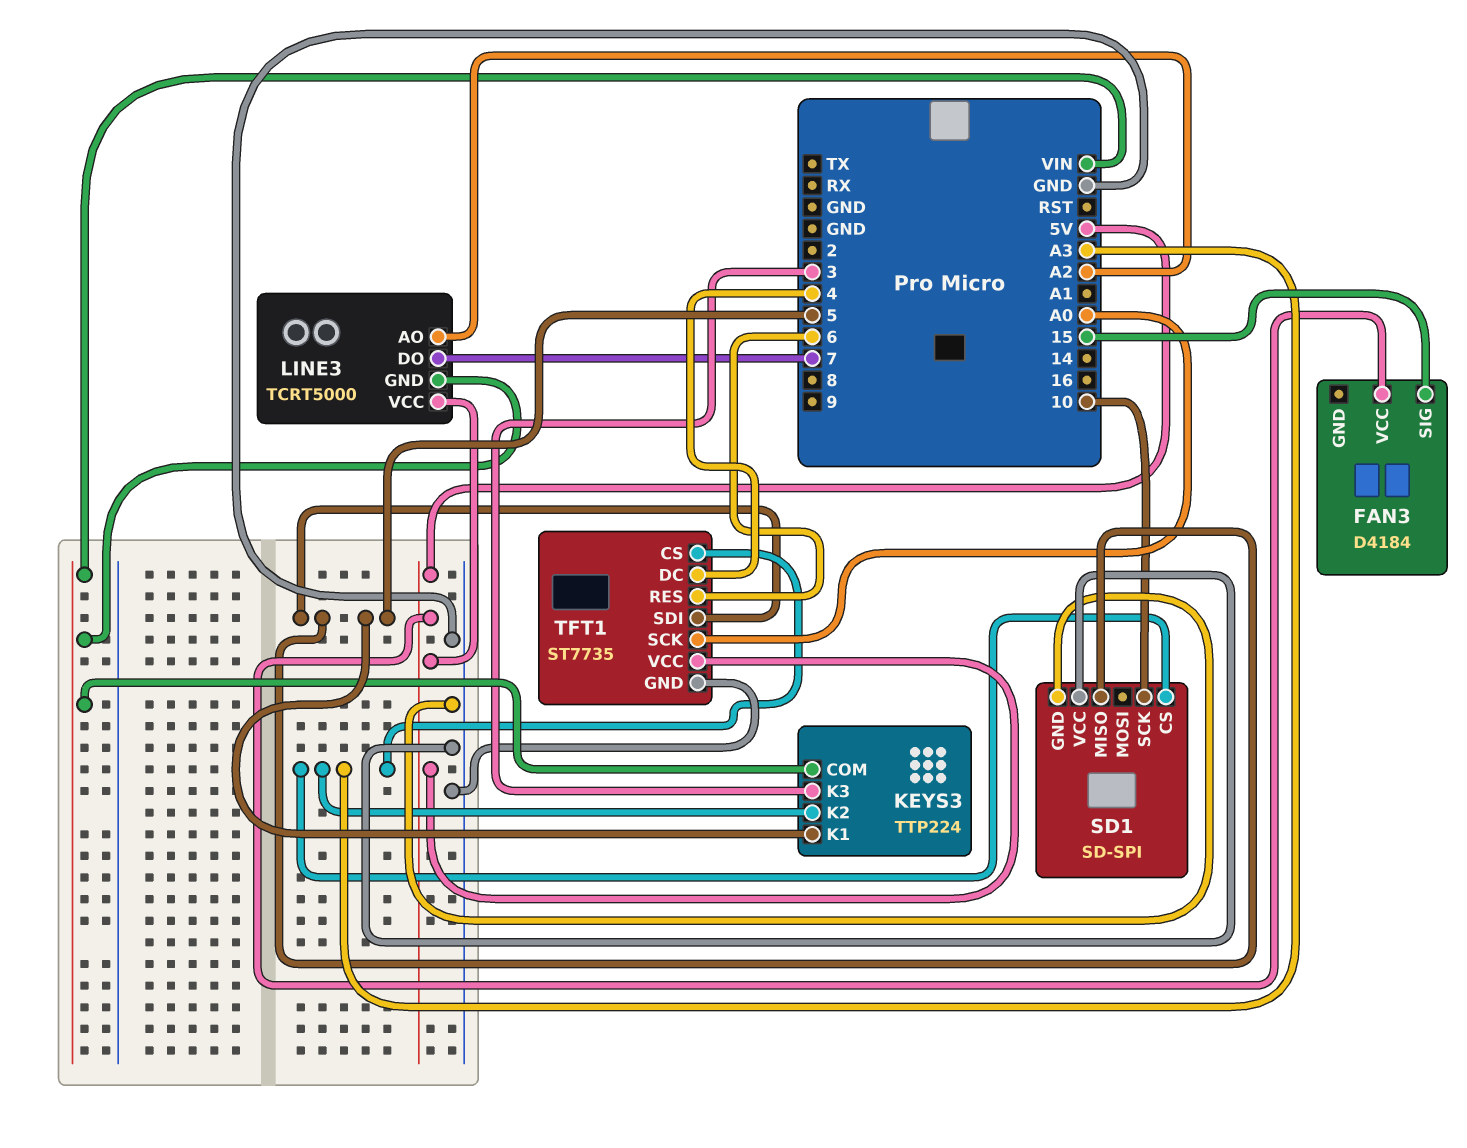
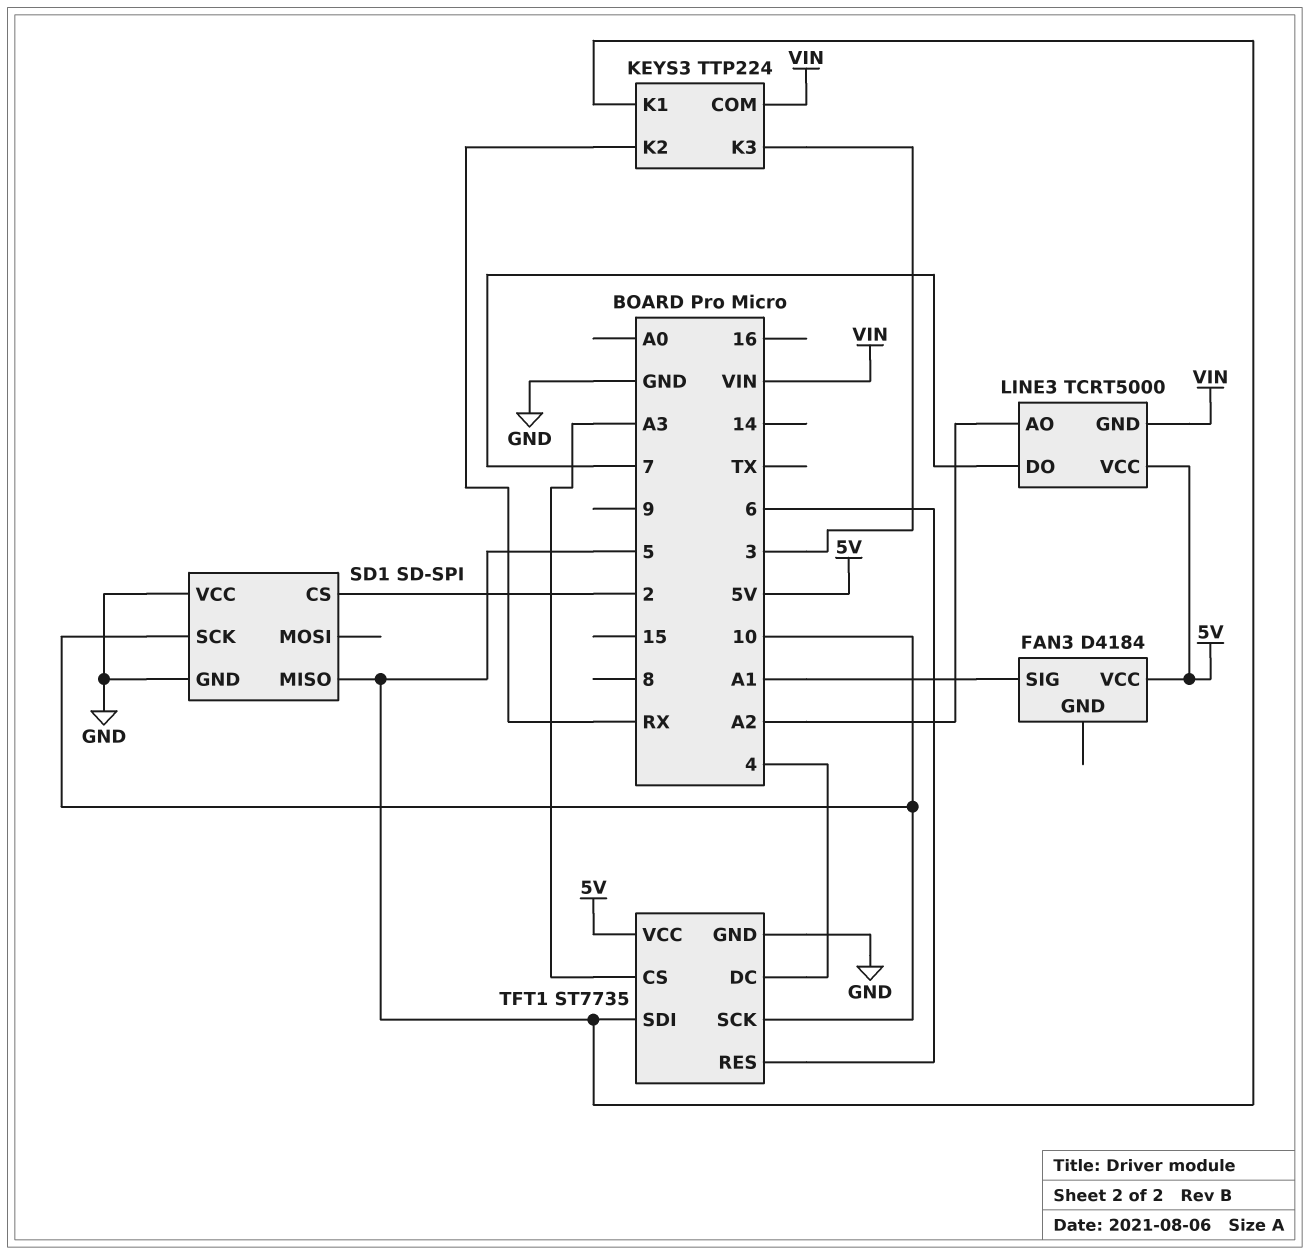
FAN3 pin SIG: 15 -> A1
KEYS3 pin K2: A3 -> RX
SD1 pin CS: A3 -> 2
TFT1 pin SCK: A0 -> 10

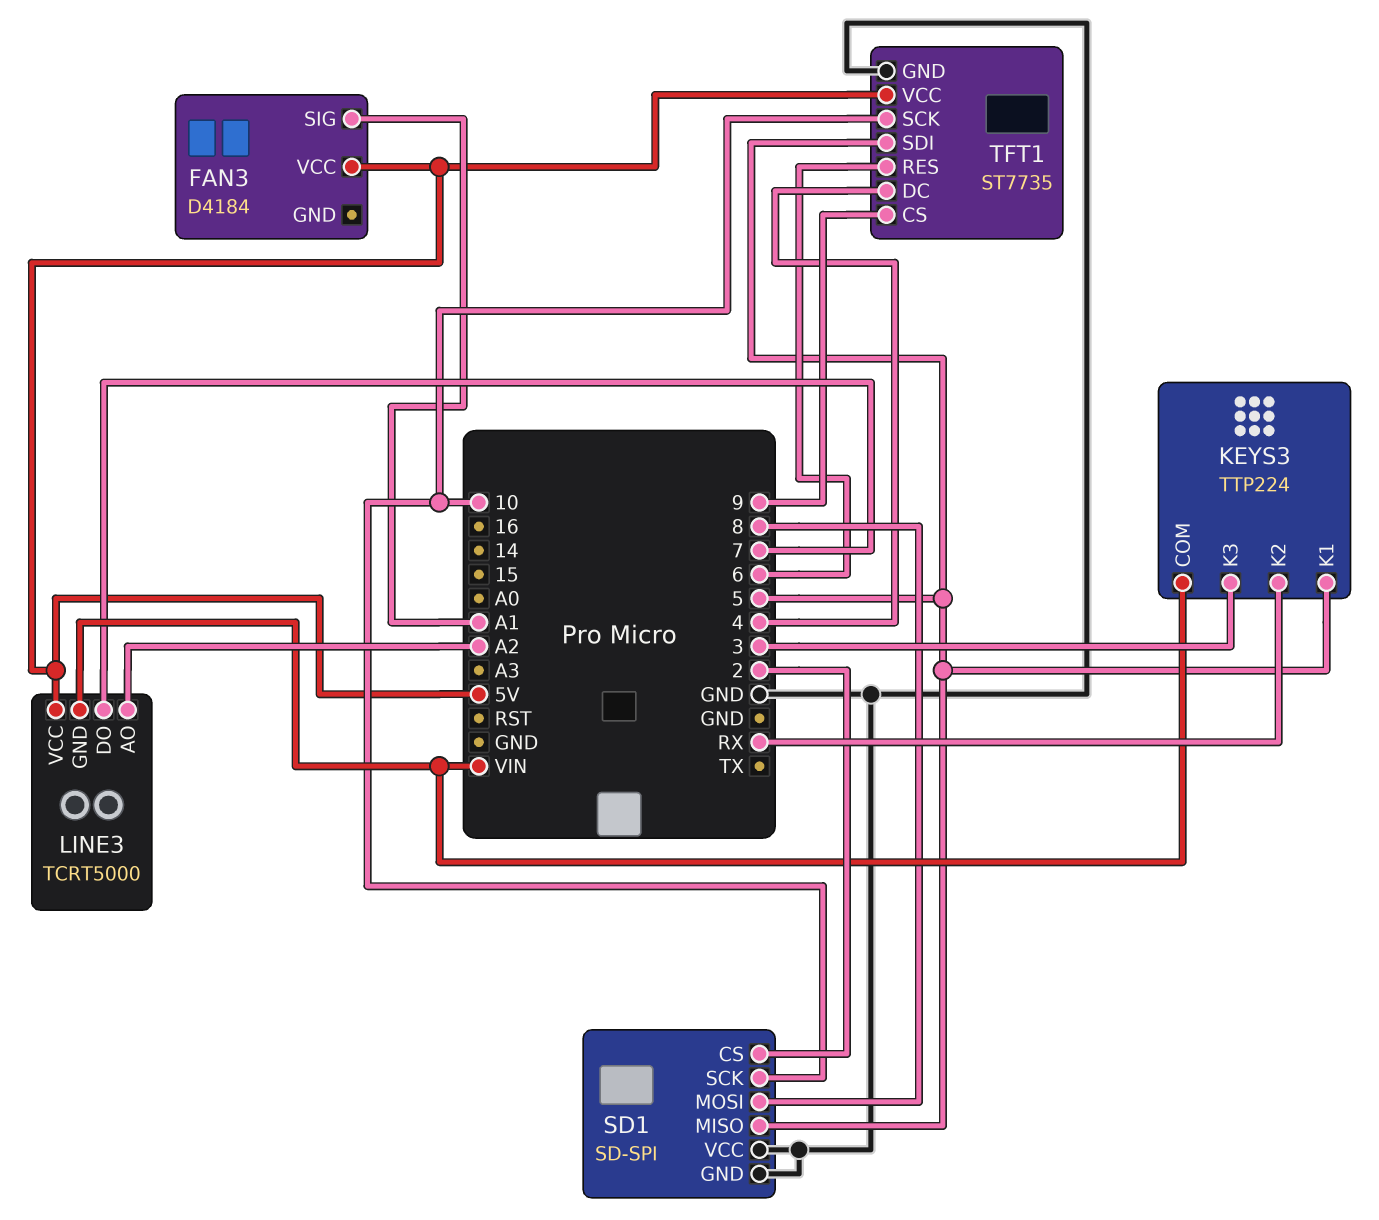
SD1 pin MOSI: none -> 8
TFT1 pin CS: A3 -> 9

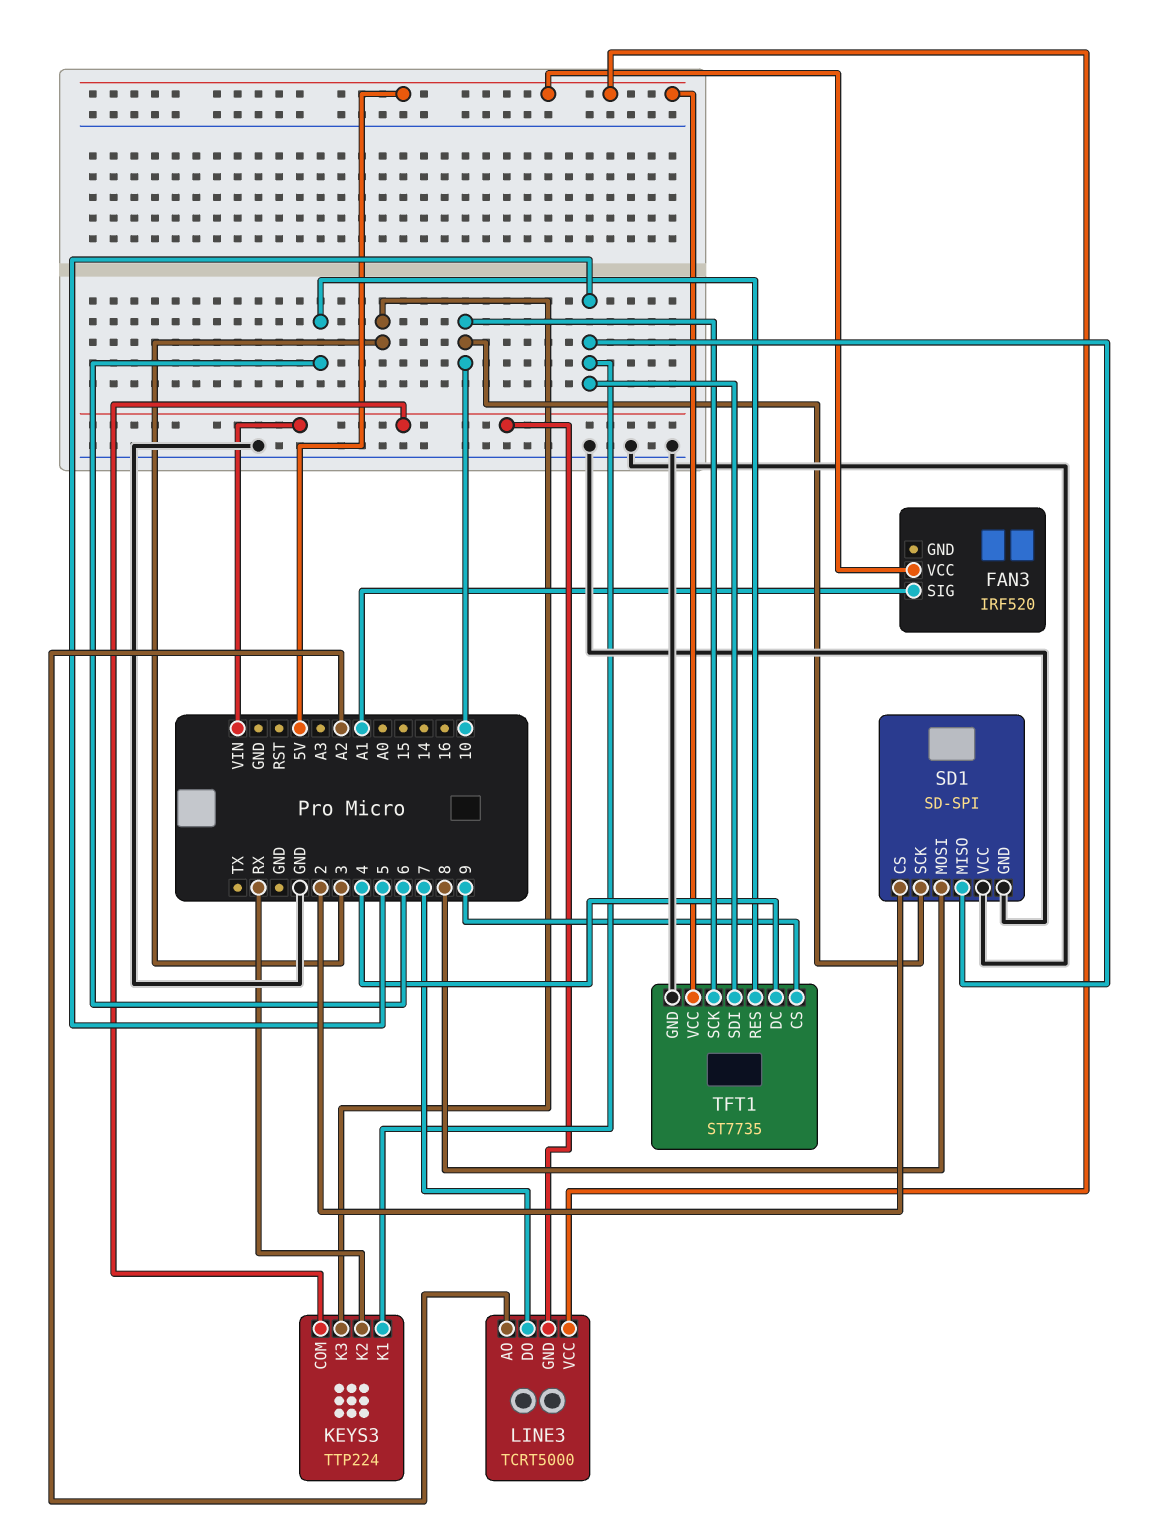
FAN3: D4184 -> IRF520

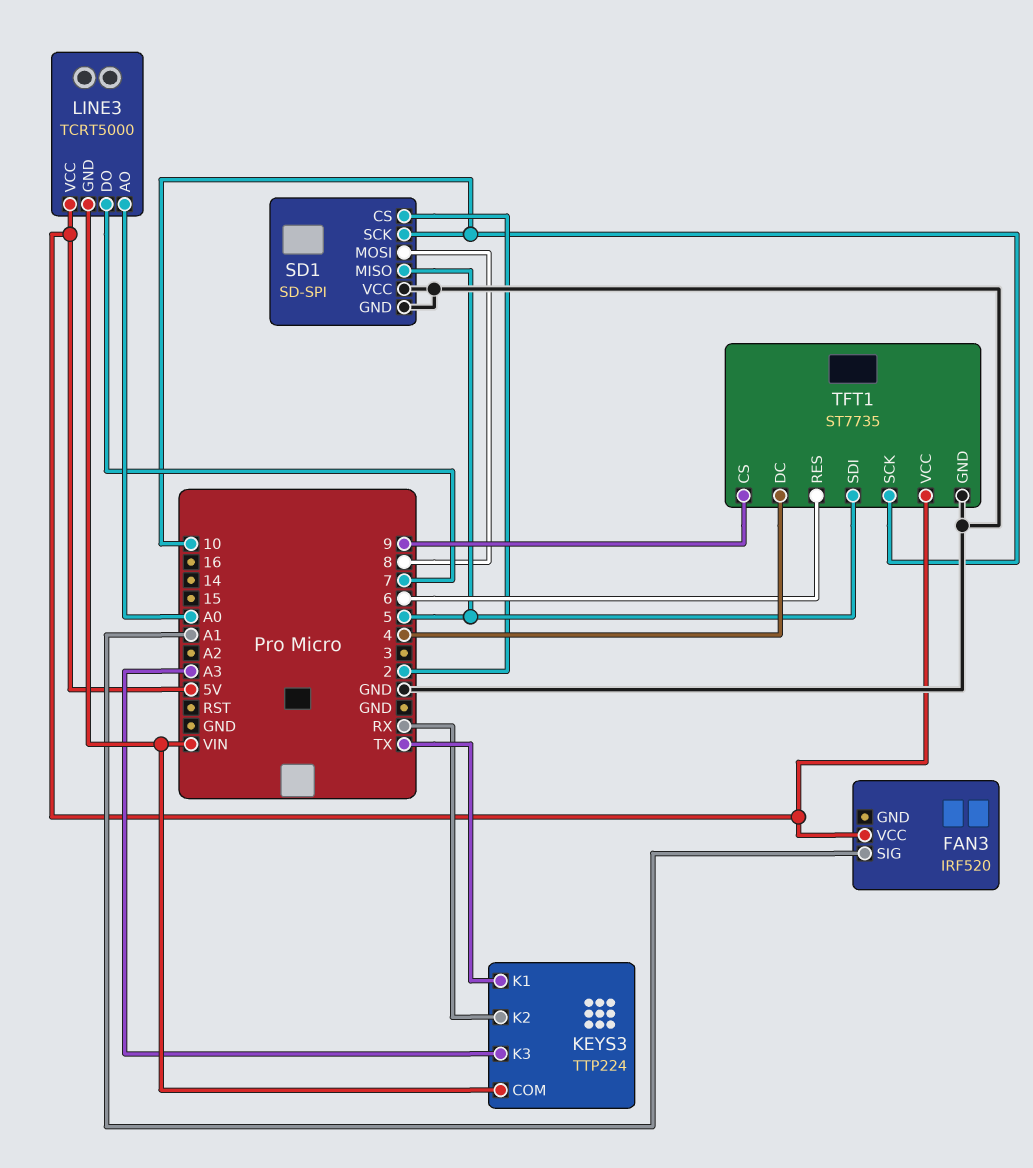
KEYS3 pin K1: 5 -> TX
KEYS3 pin K3: 3 -> A3
LINE3 pin AO: A2 -> A0

